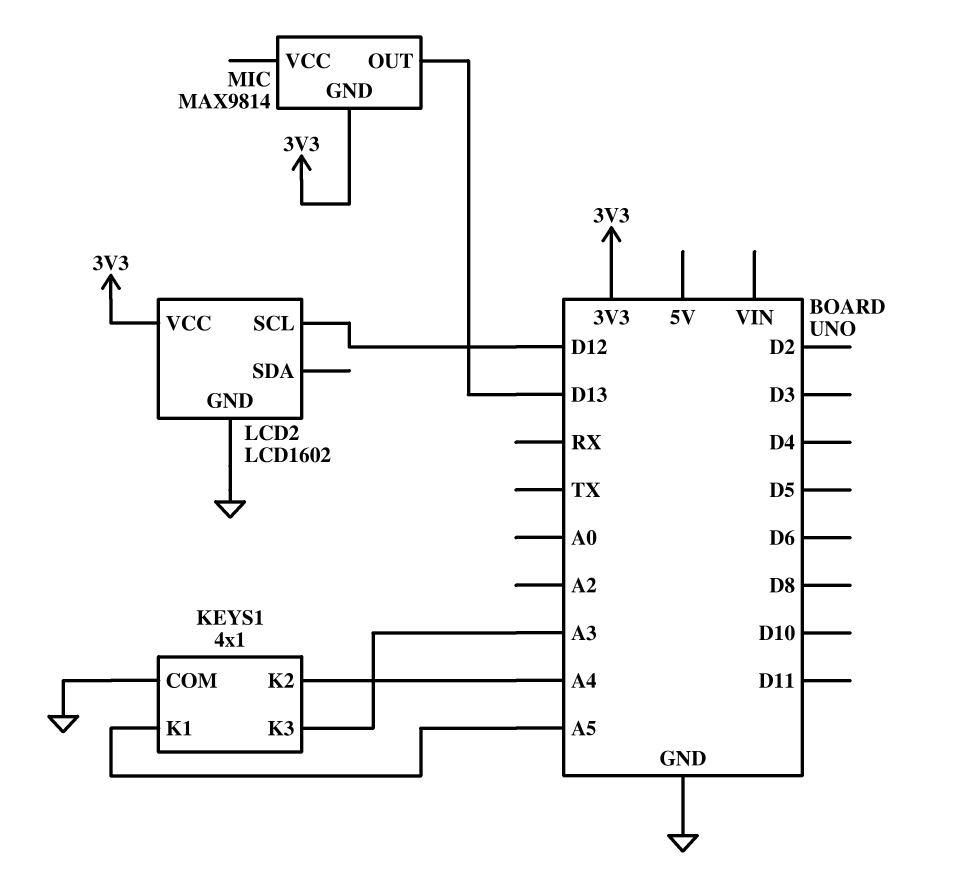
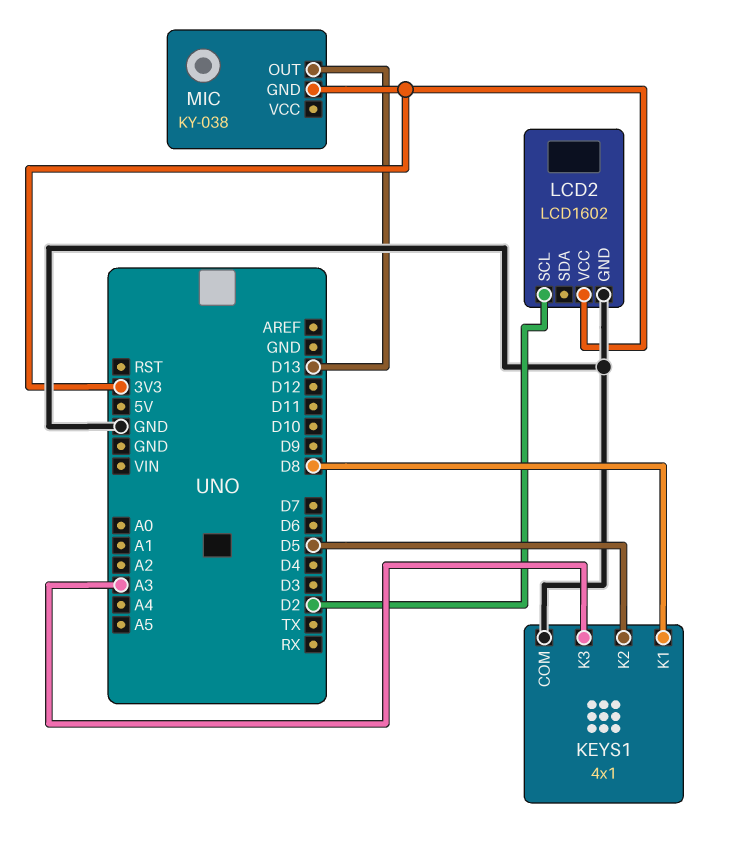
KEYS1 pin K1: A5 -> D8
KEYS1 pin K2: A4 -> D5
LCD2 pin SCL: D12 -> D2
MIC: MAX9814 -> KY-038

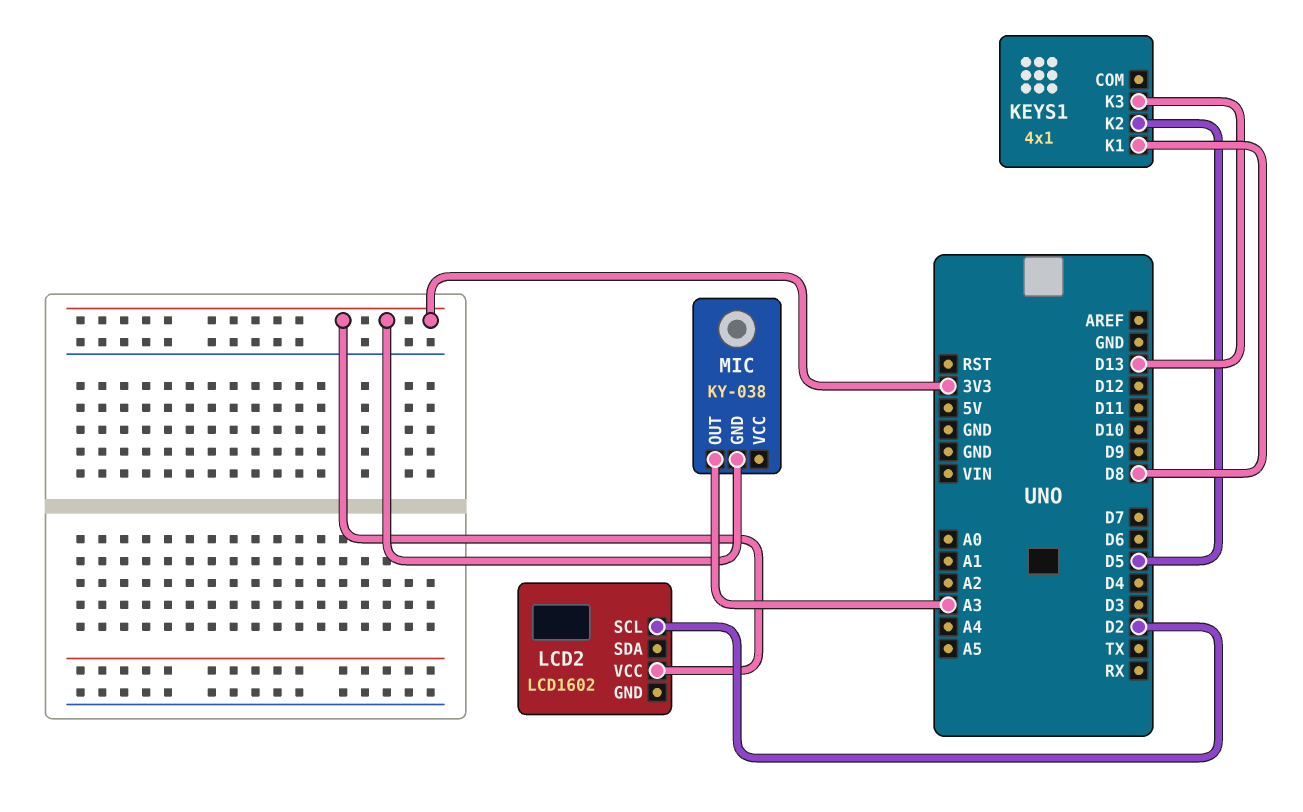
KEYS1 pin COM: GND -> none
KEYS1 pin K3: A3 -> D13
LCD2 pin GND: GND -> none
MIC pin OUT: D13 -> A3

